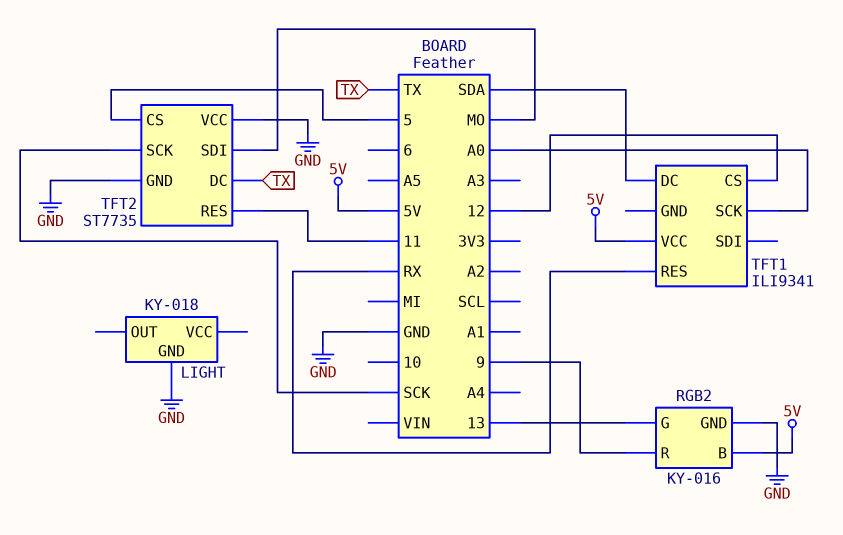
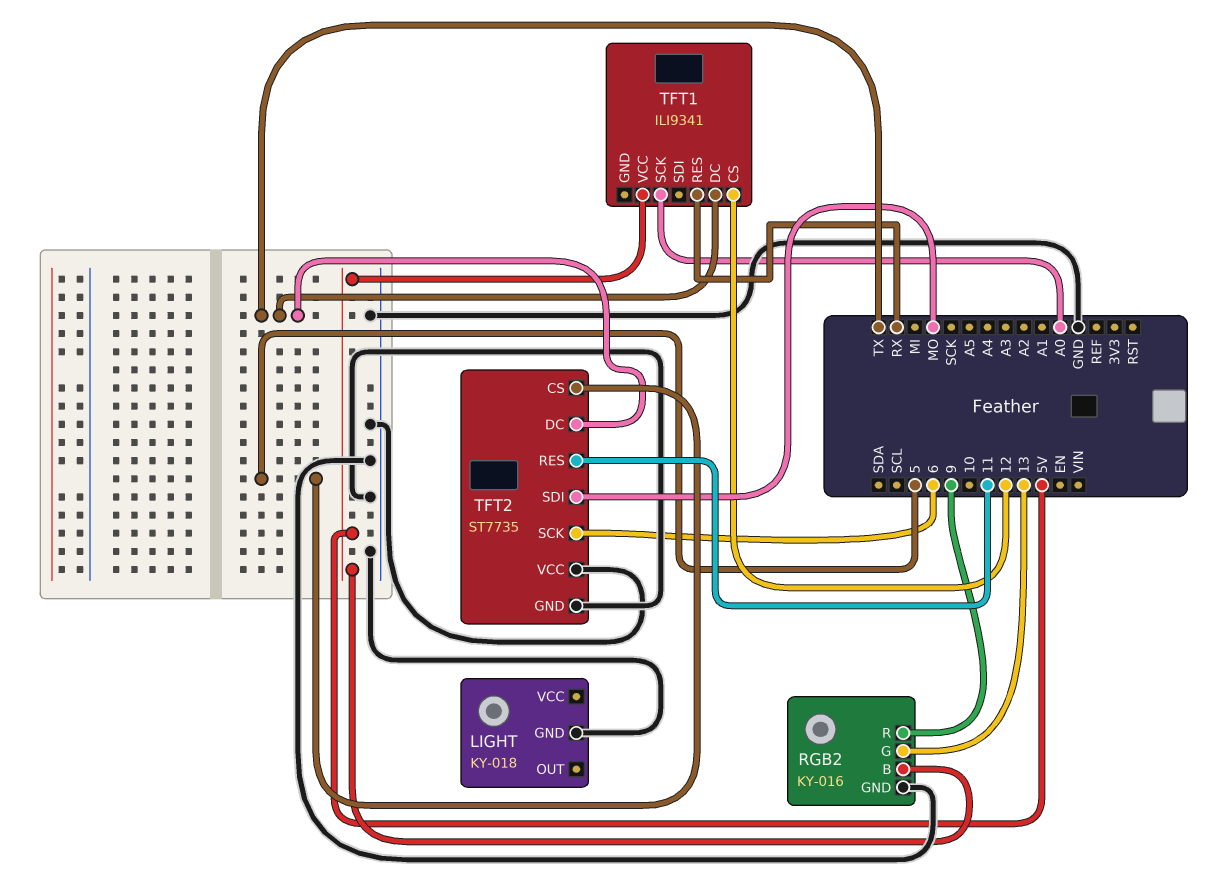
TFT1 pin DC: SDA -> TX
TFT2 pin SCK: SCK -> 6

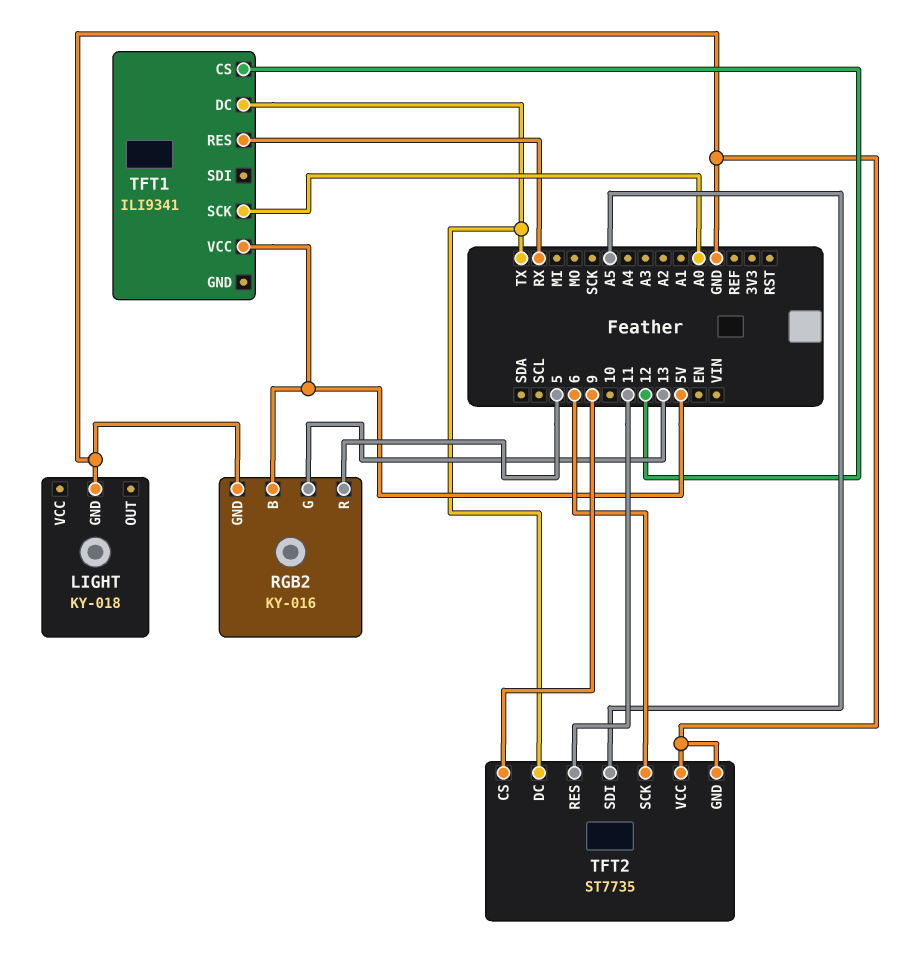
RGB2 pin R: 9 -> 5
TFT2 pin CS: 5 -> 9
TFT2 pin SDI: MO -> A5

